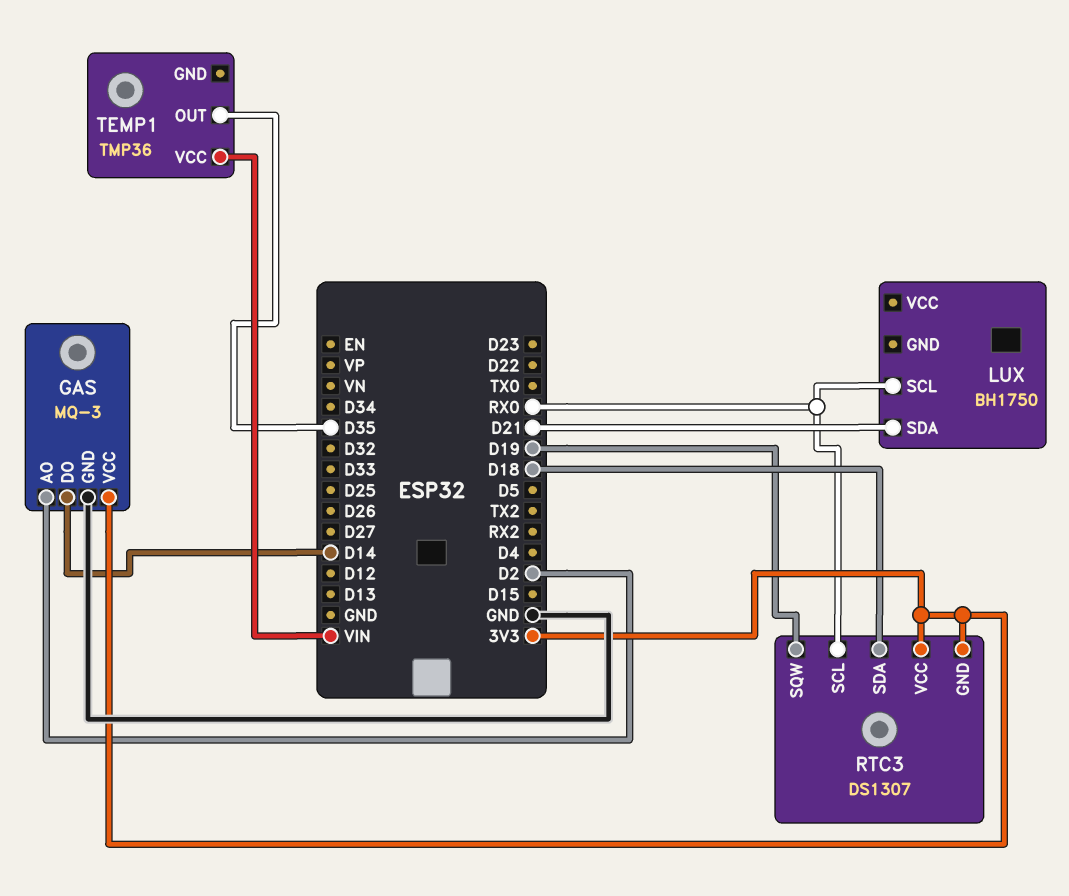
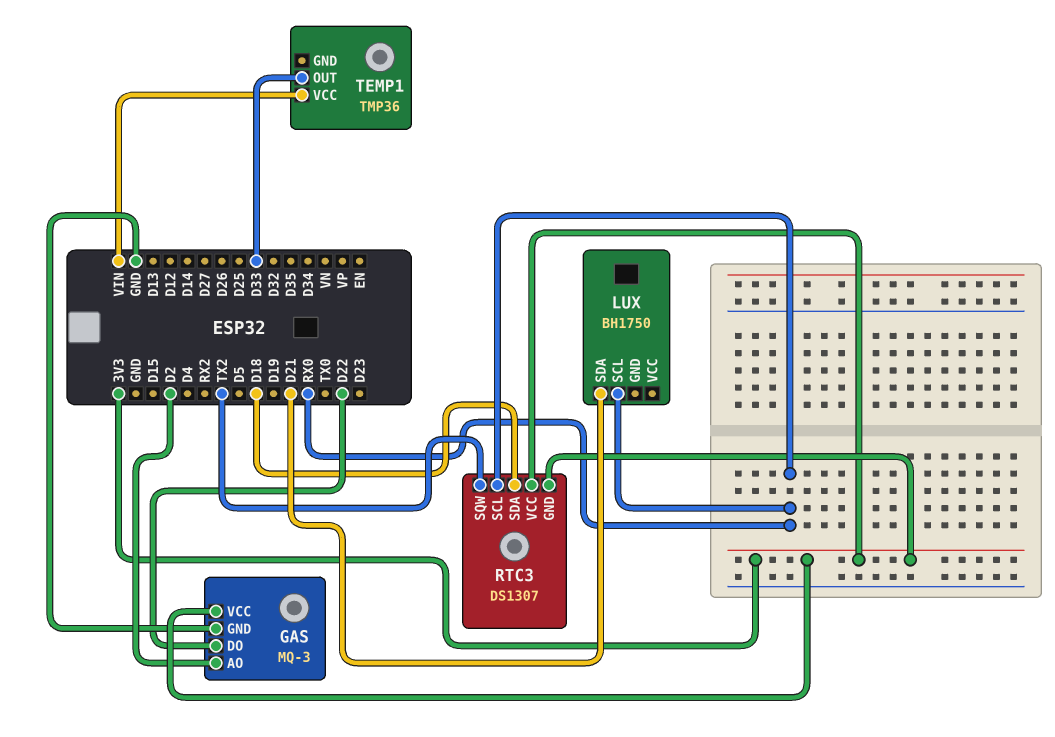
GAS pin DO: D14 -> D22
RTC3 pin SQW: D19 -> TX2
TEMP1 pin OUT: D35 -> D33

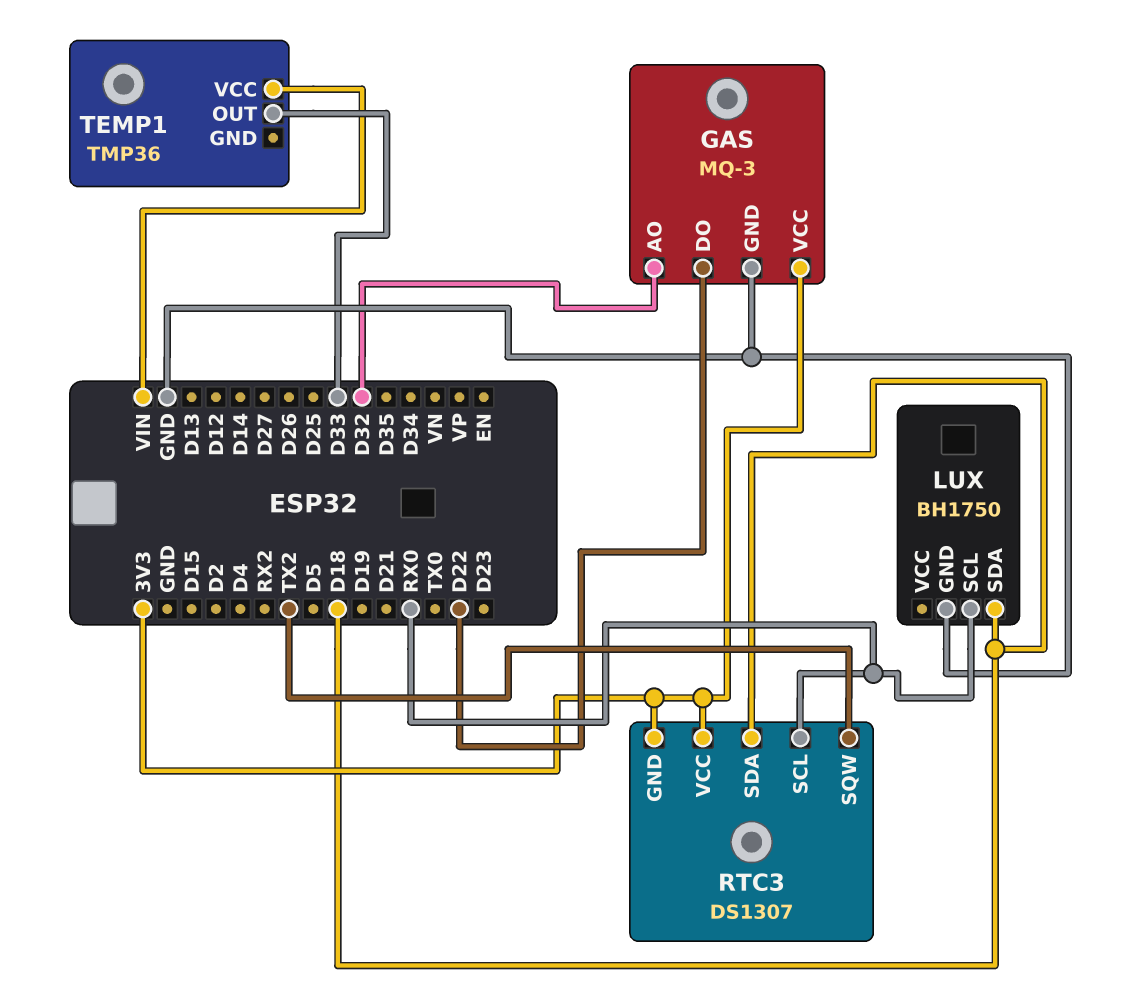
GAS pin AO: D2 -> D32
LUX pin GND: none -> GND
LUX pin SDA: D21 -> D18

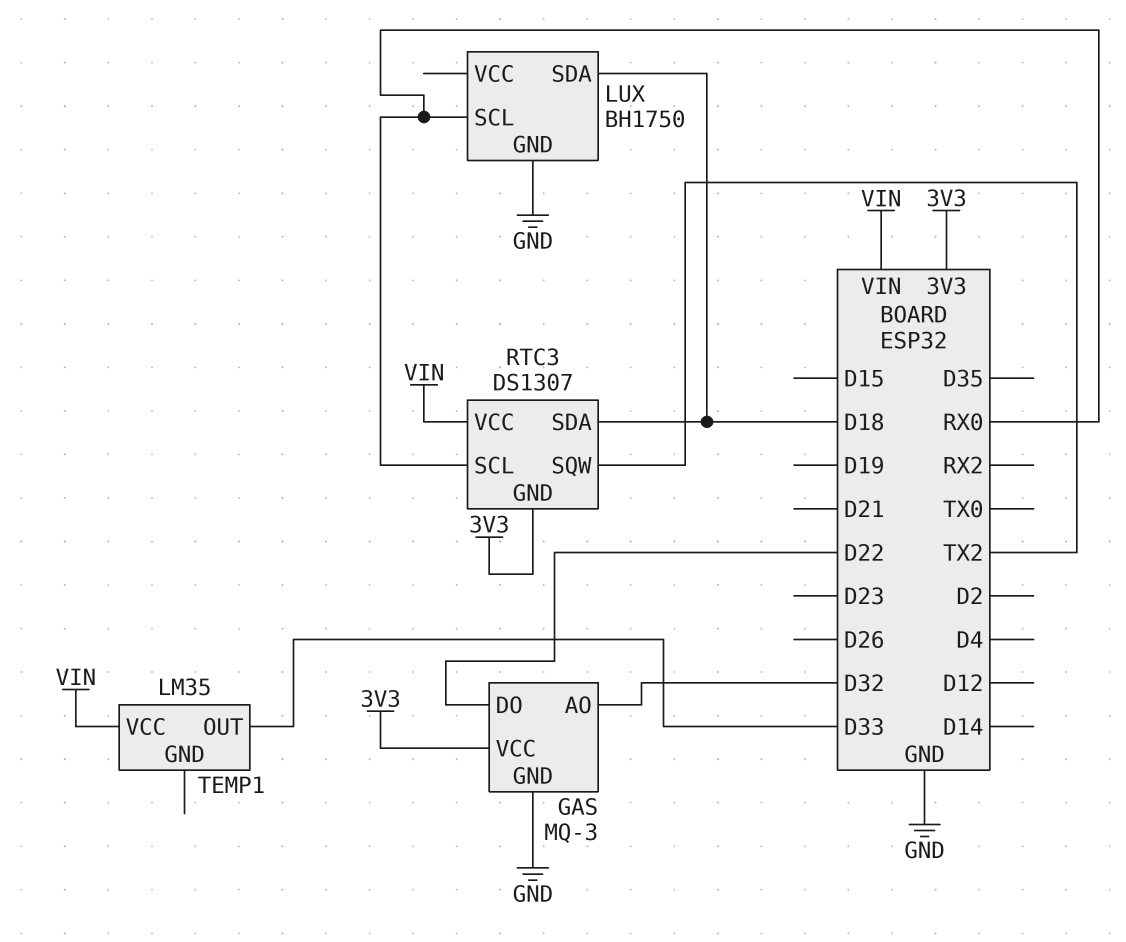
RTC3 pin VCC: 3V3 -> VIN
TEMP1: TMP36 -> LM35

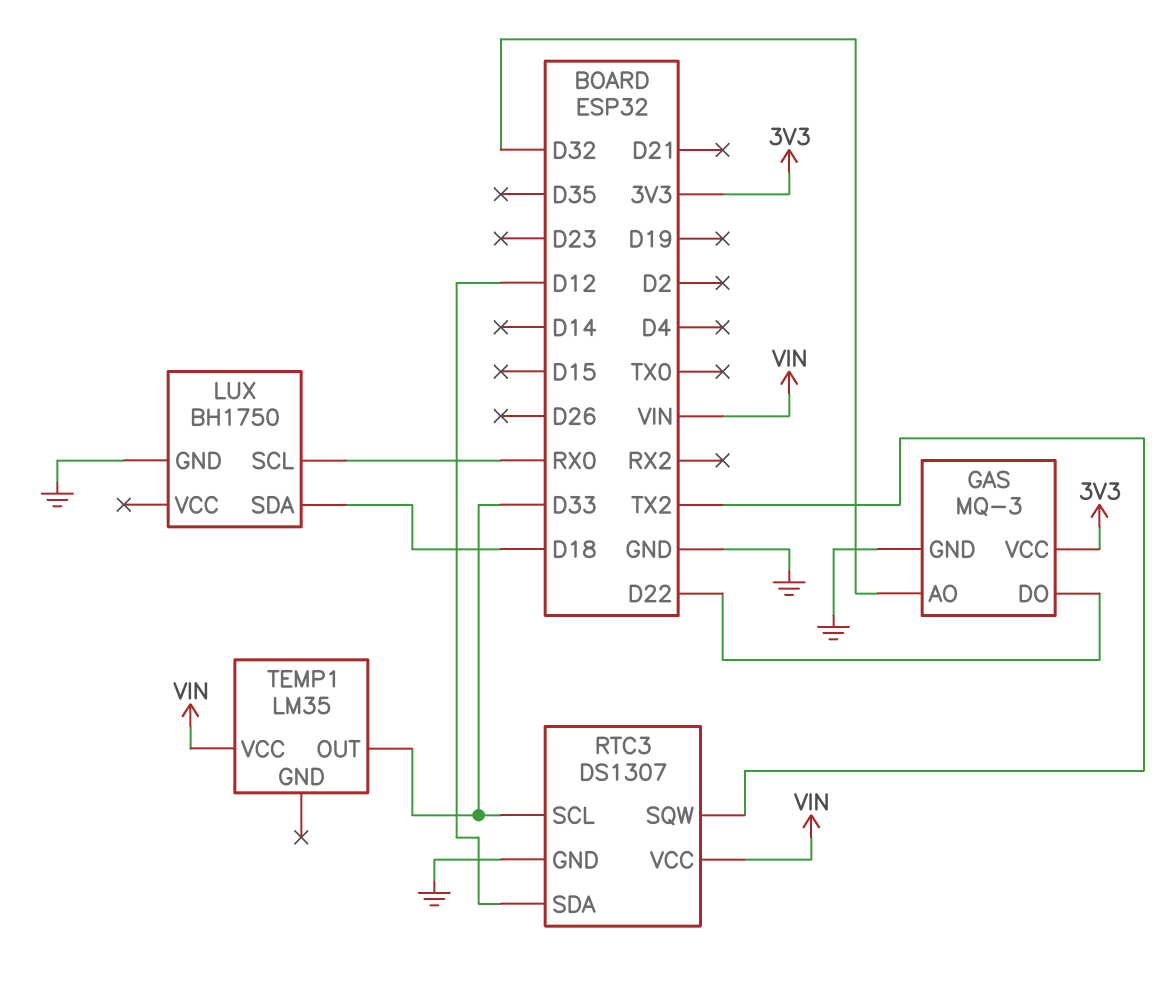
RTC3 pin GND: 3V3 -> GND
RTC3 pin SCL: RX0 -> D33
RTC3 pin SDA: D18 -> D12

